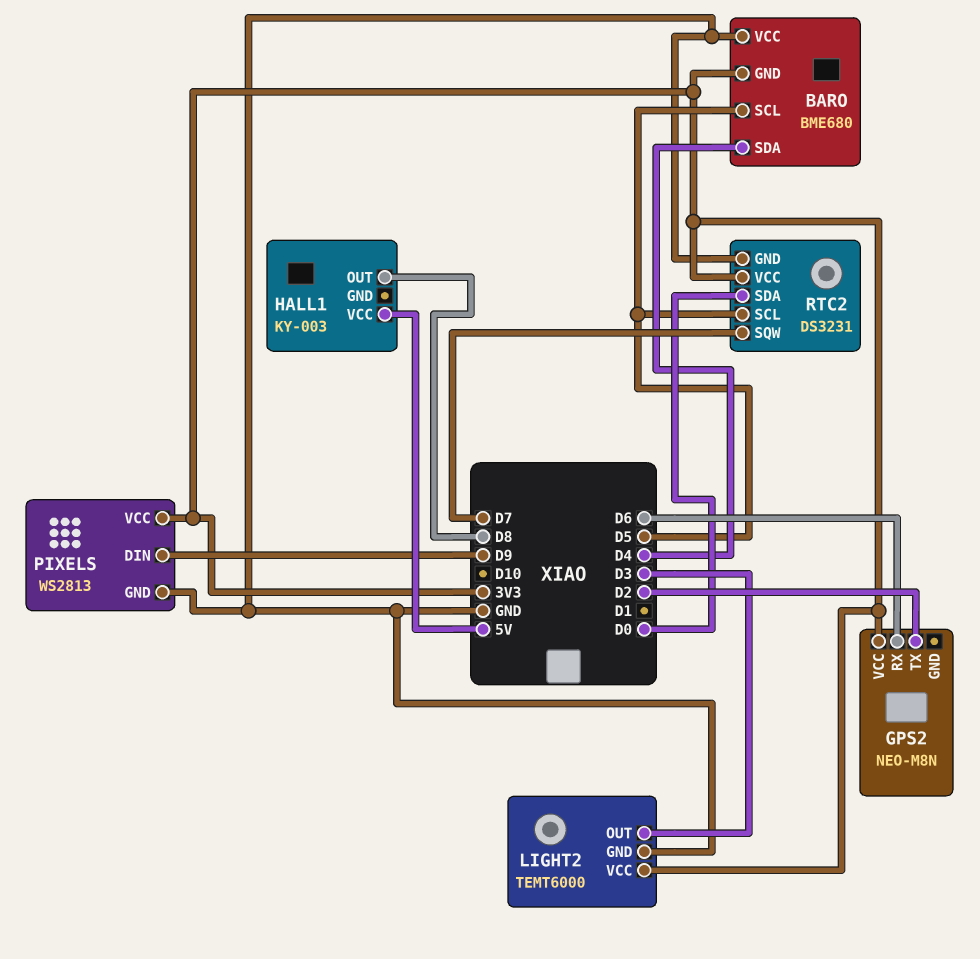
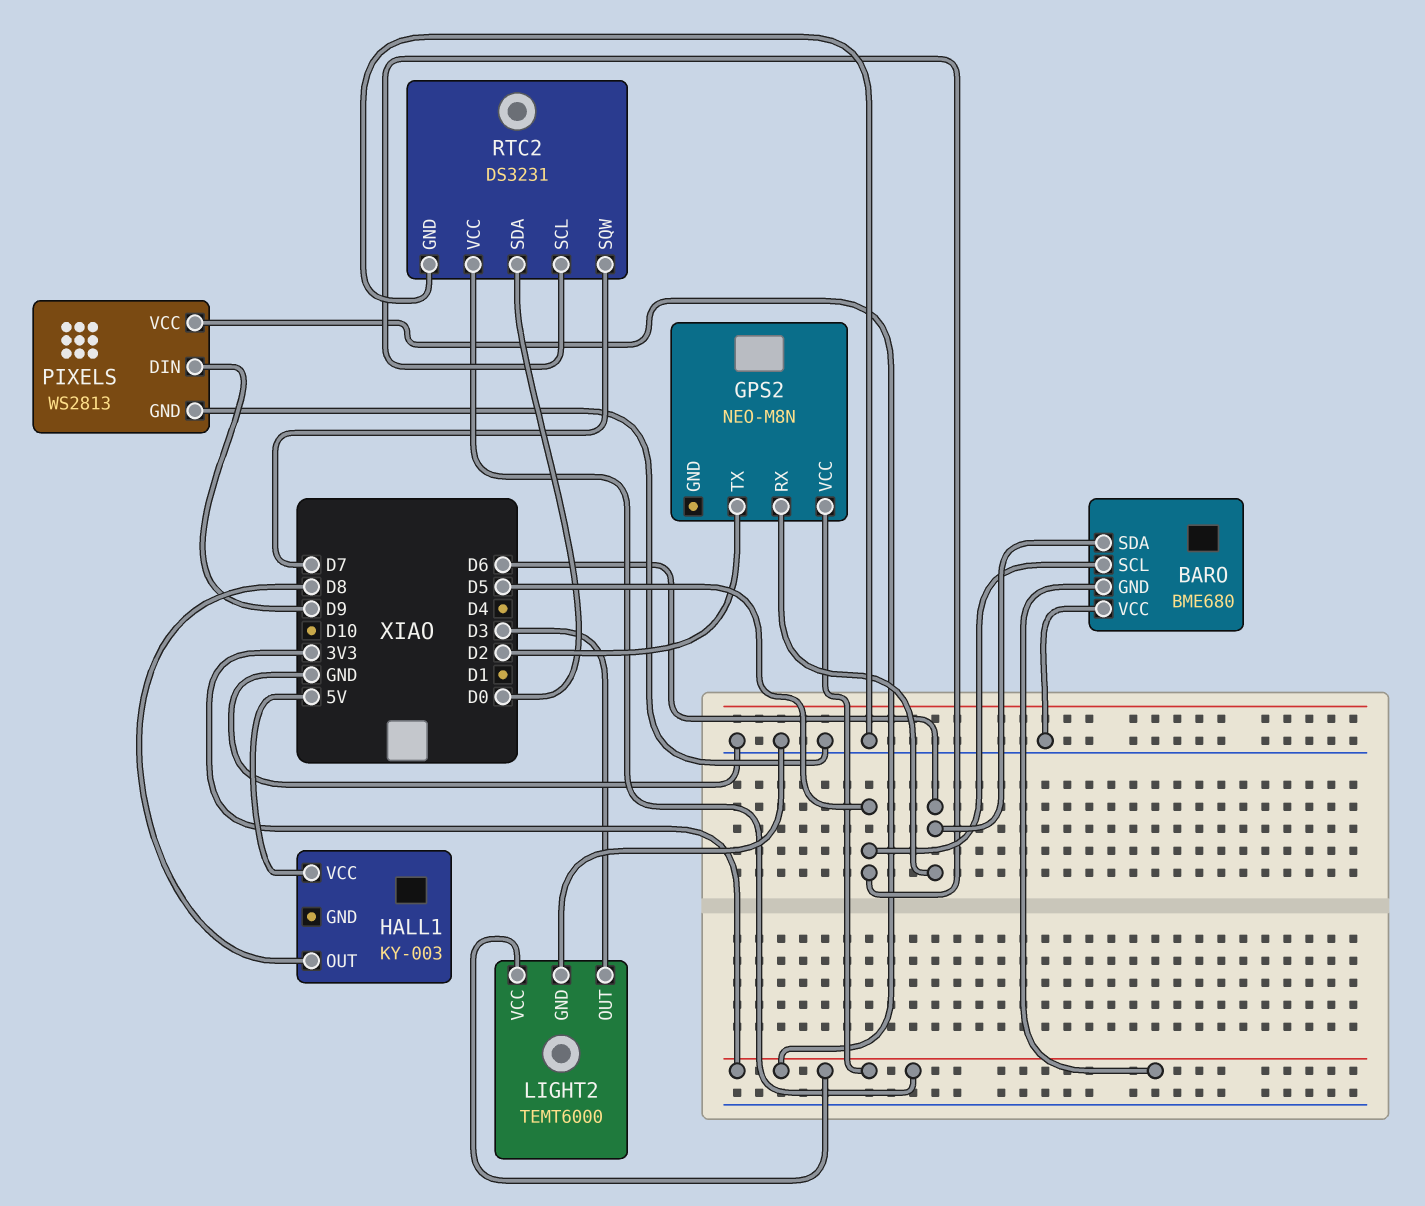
BARO pin SDA: D4 -> D6

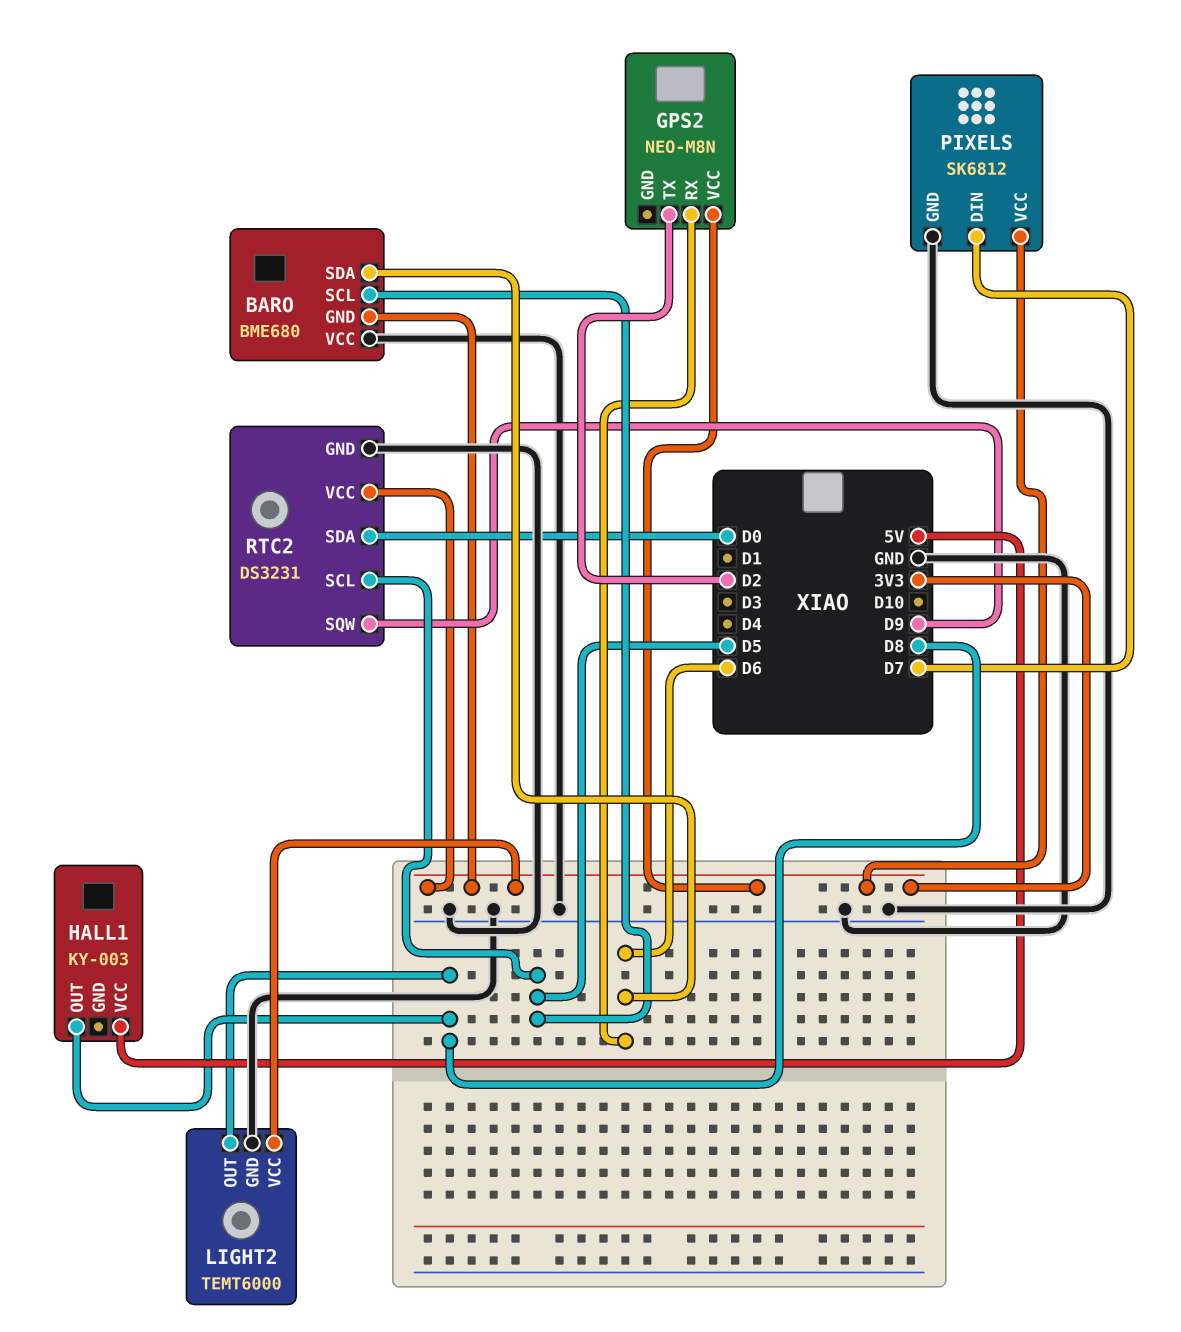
LIGHT2 pin OUT: D3 -> D8
PIXELS: WS2813 -> SK6812
PIXELS pin DIN: D9 -> D7
RTC2 pin SQW: D7 -> D9

